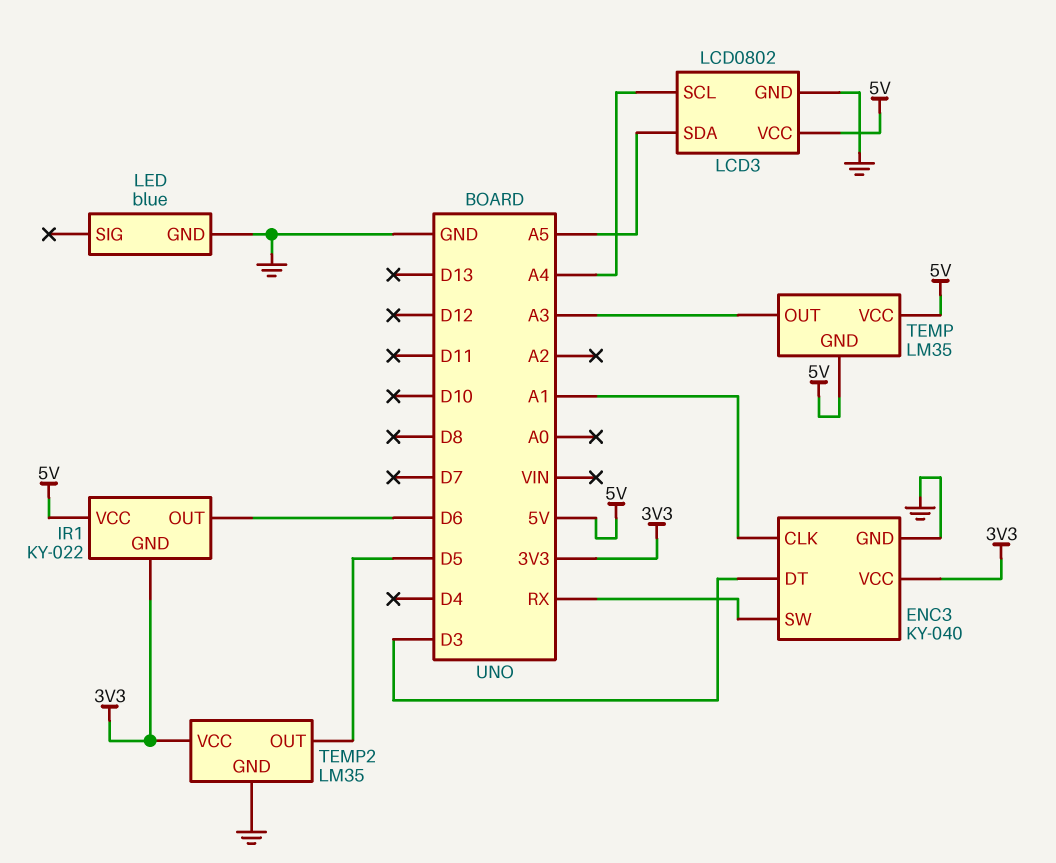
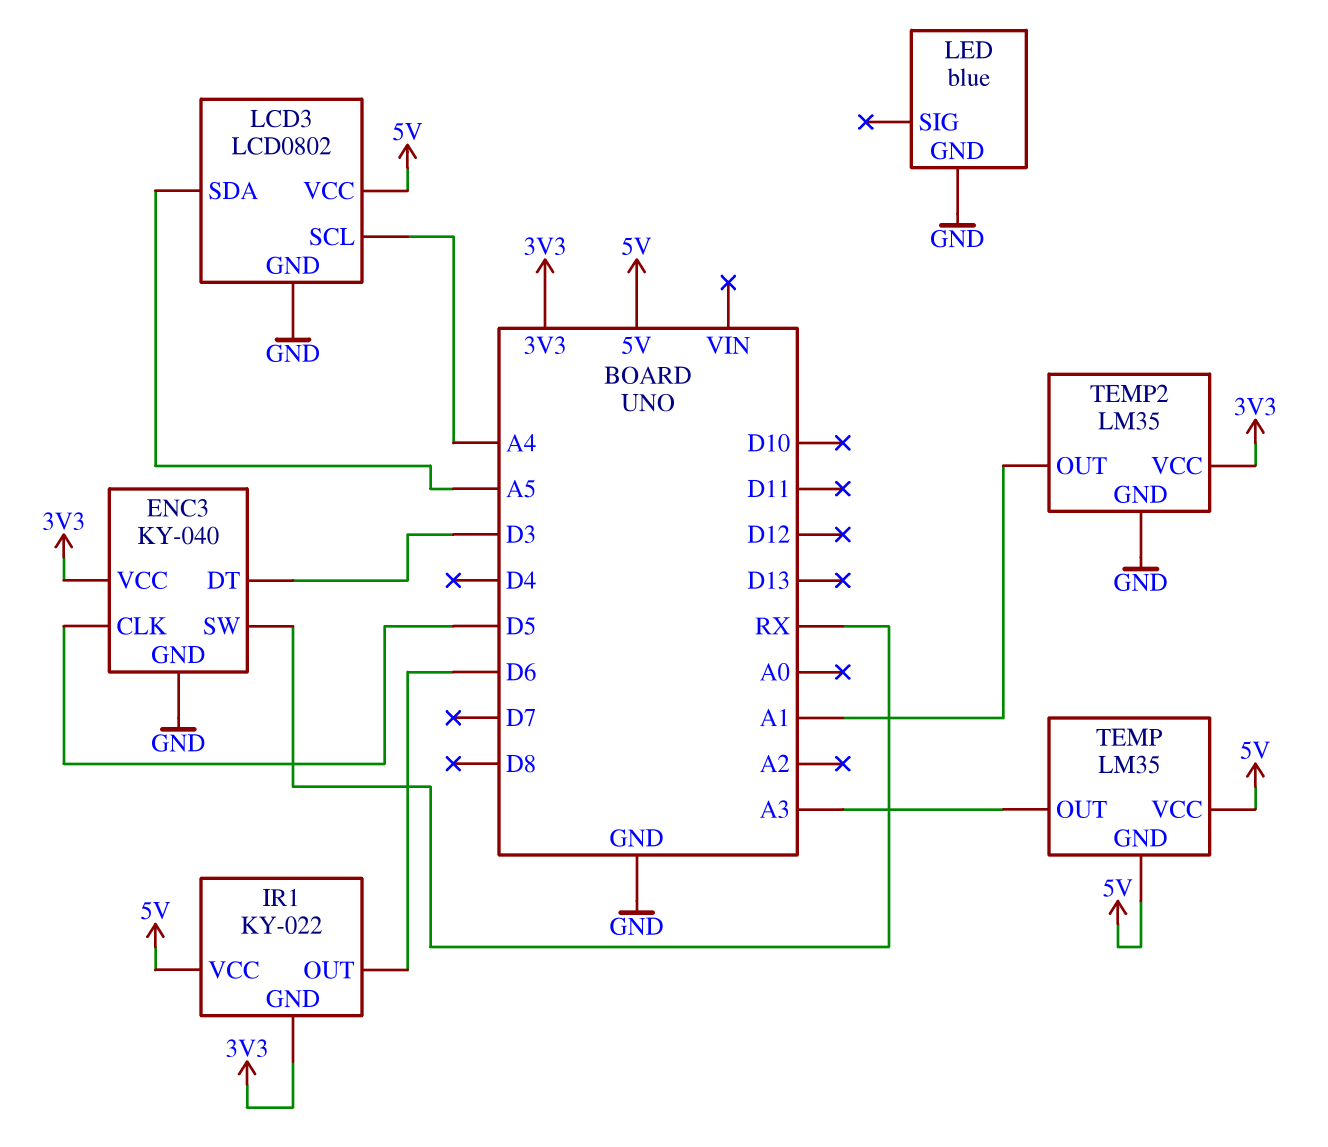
ENC3 pin CLK: A1 -> D5
TEMP2 pin OUT: D5 -> A1

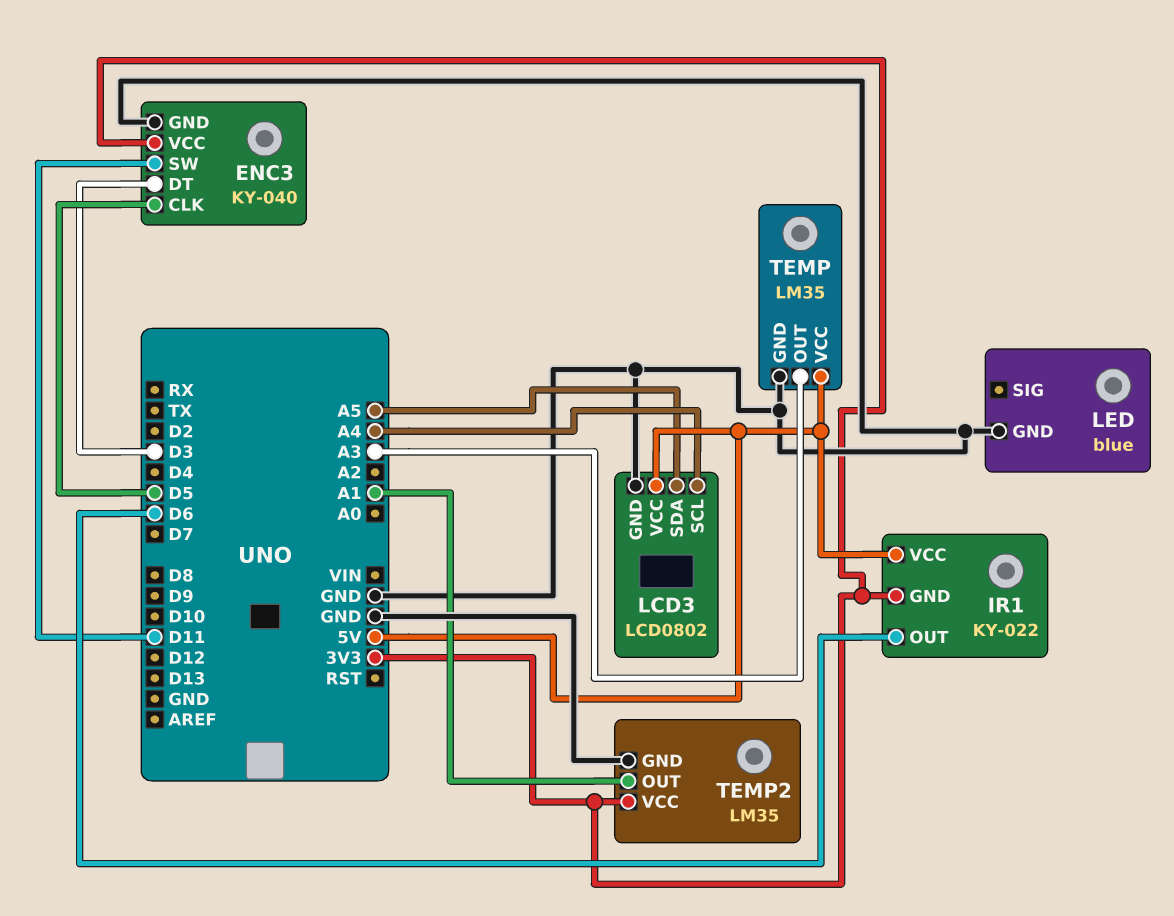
ENC3 pin SW: RX -> D11
TEMP pin GND: 5V -> GND

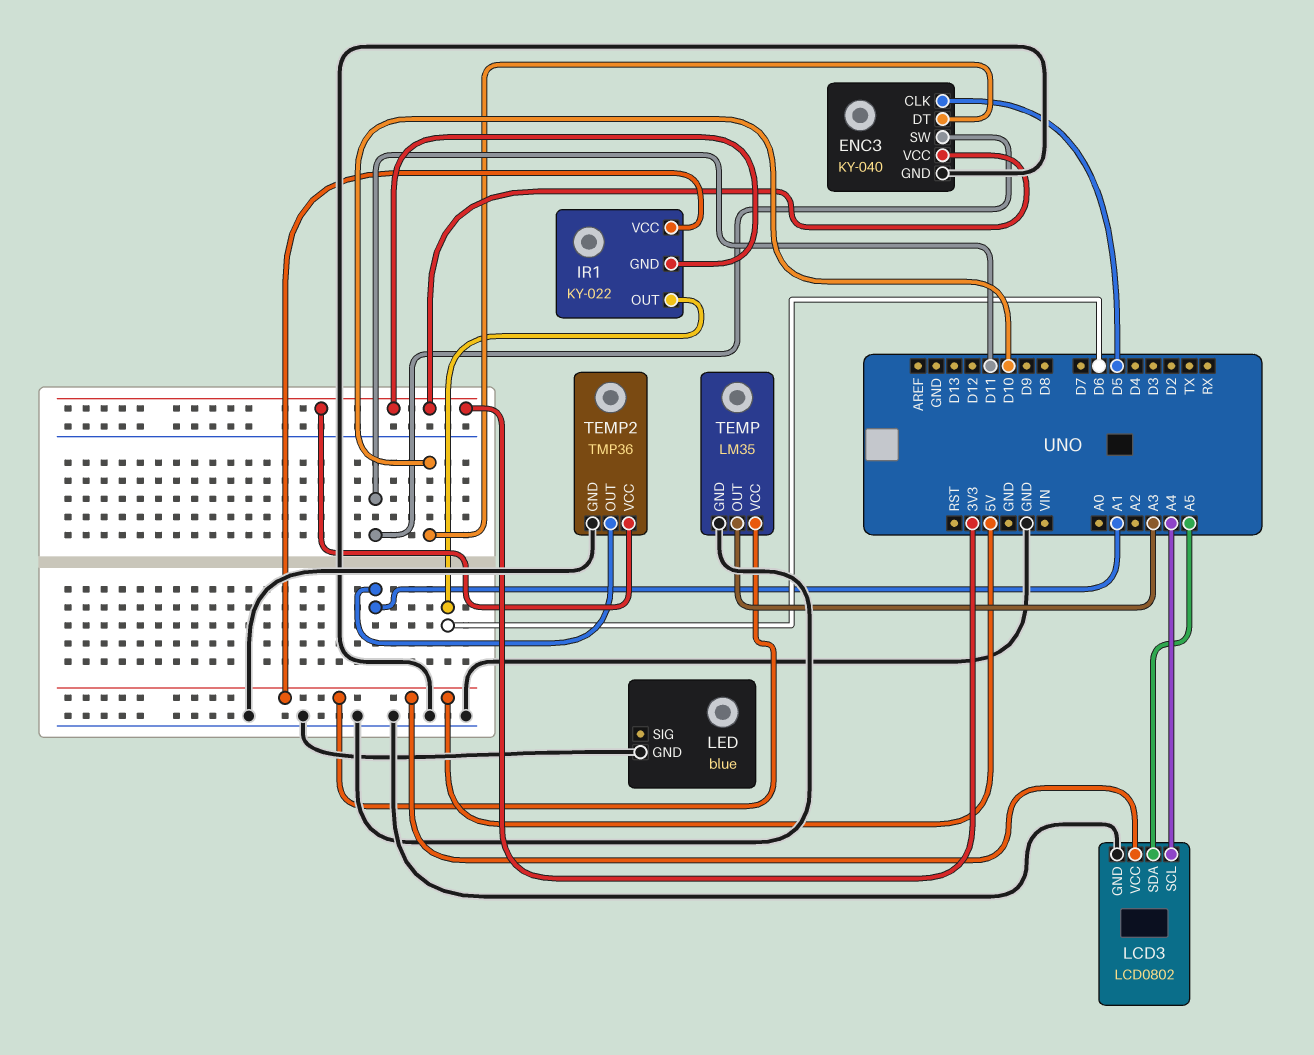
ENC3 pin DT: D3 -> D10
TEMP2: LM35 -> TMP36

